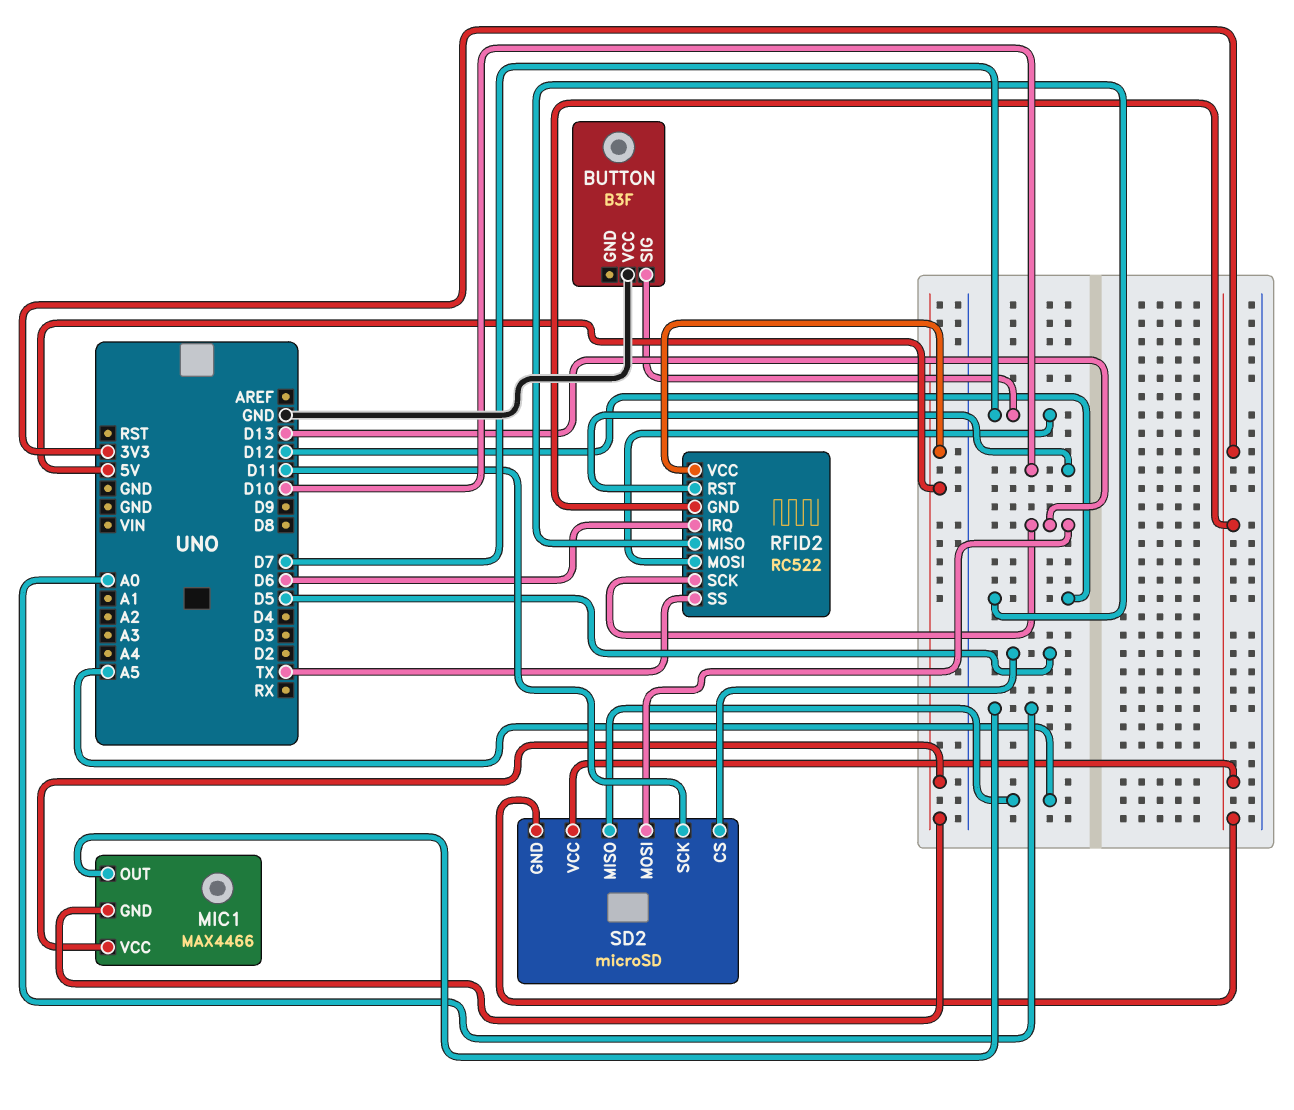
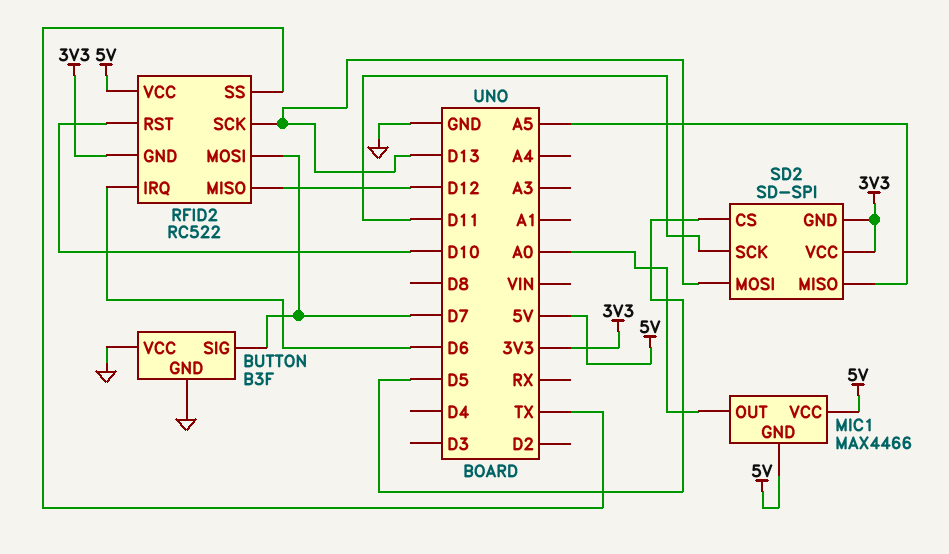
BUTTON pin GND: none -> GND
SD2: microSD -> SD-SPI

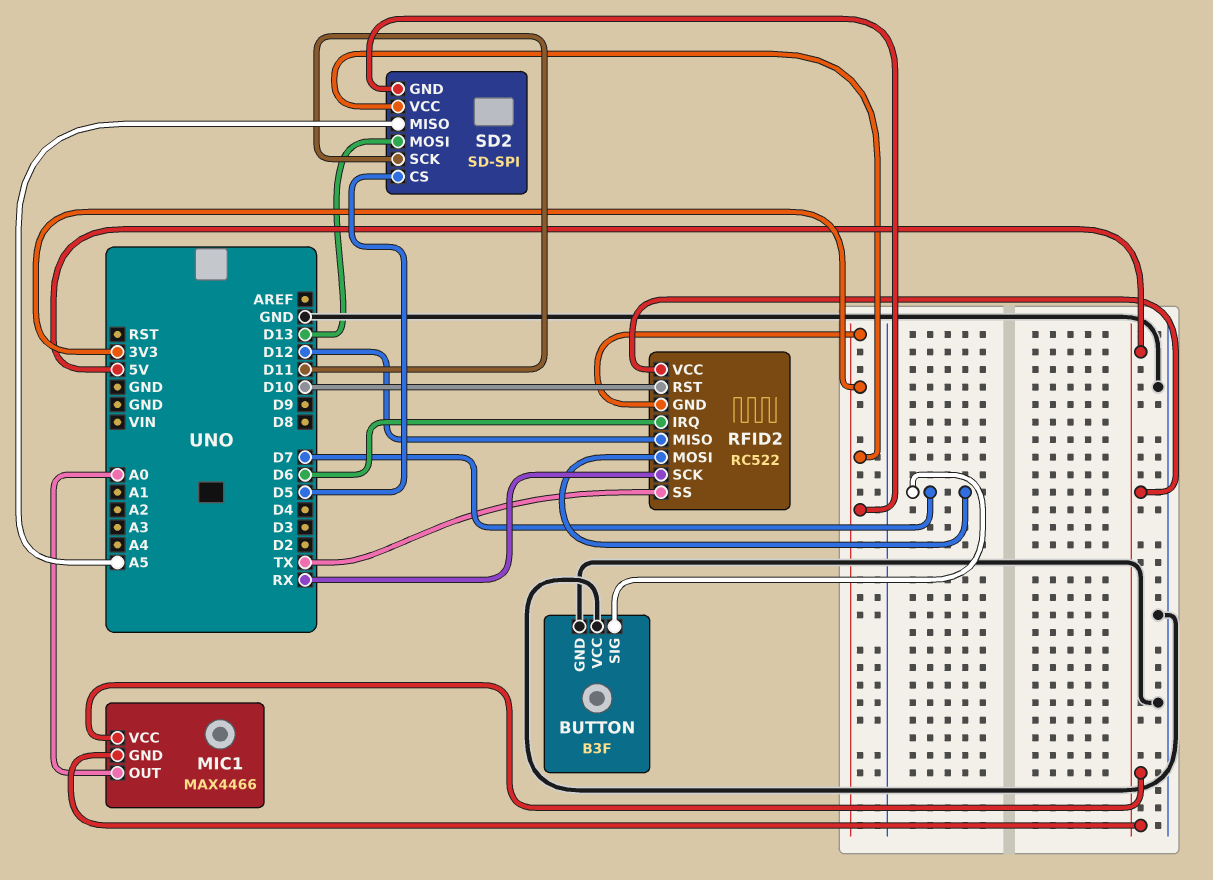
RFID2 pin SCK: D13 -> RX

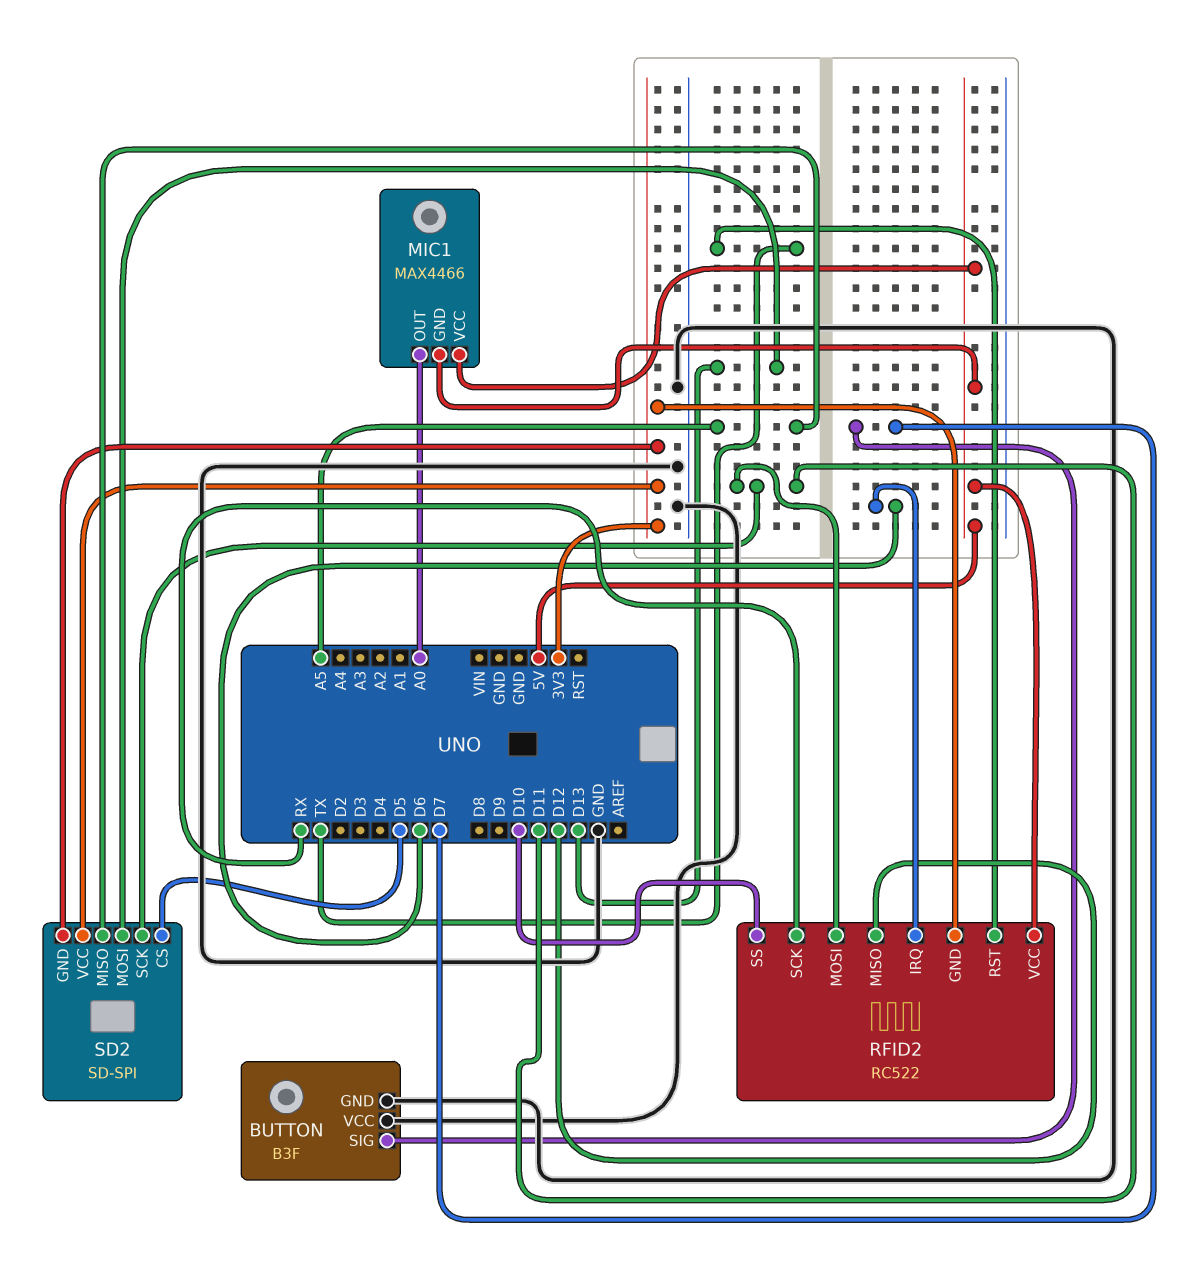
RFID2 pin MOSI: D7 -> D11
RFID2 pin RST: D10 -> TX
RFID2 pin SS: TX -> D10

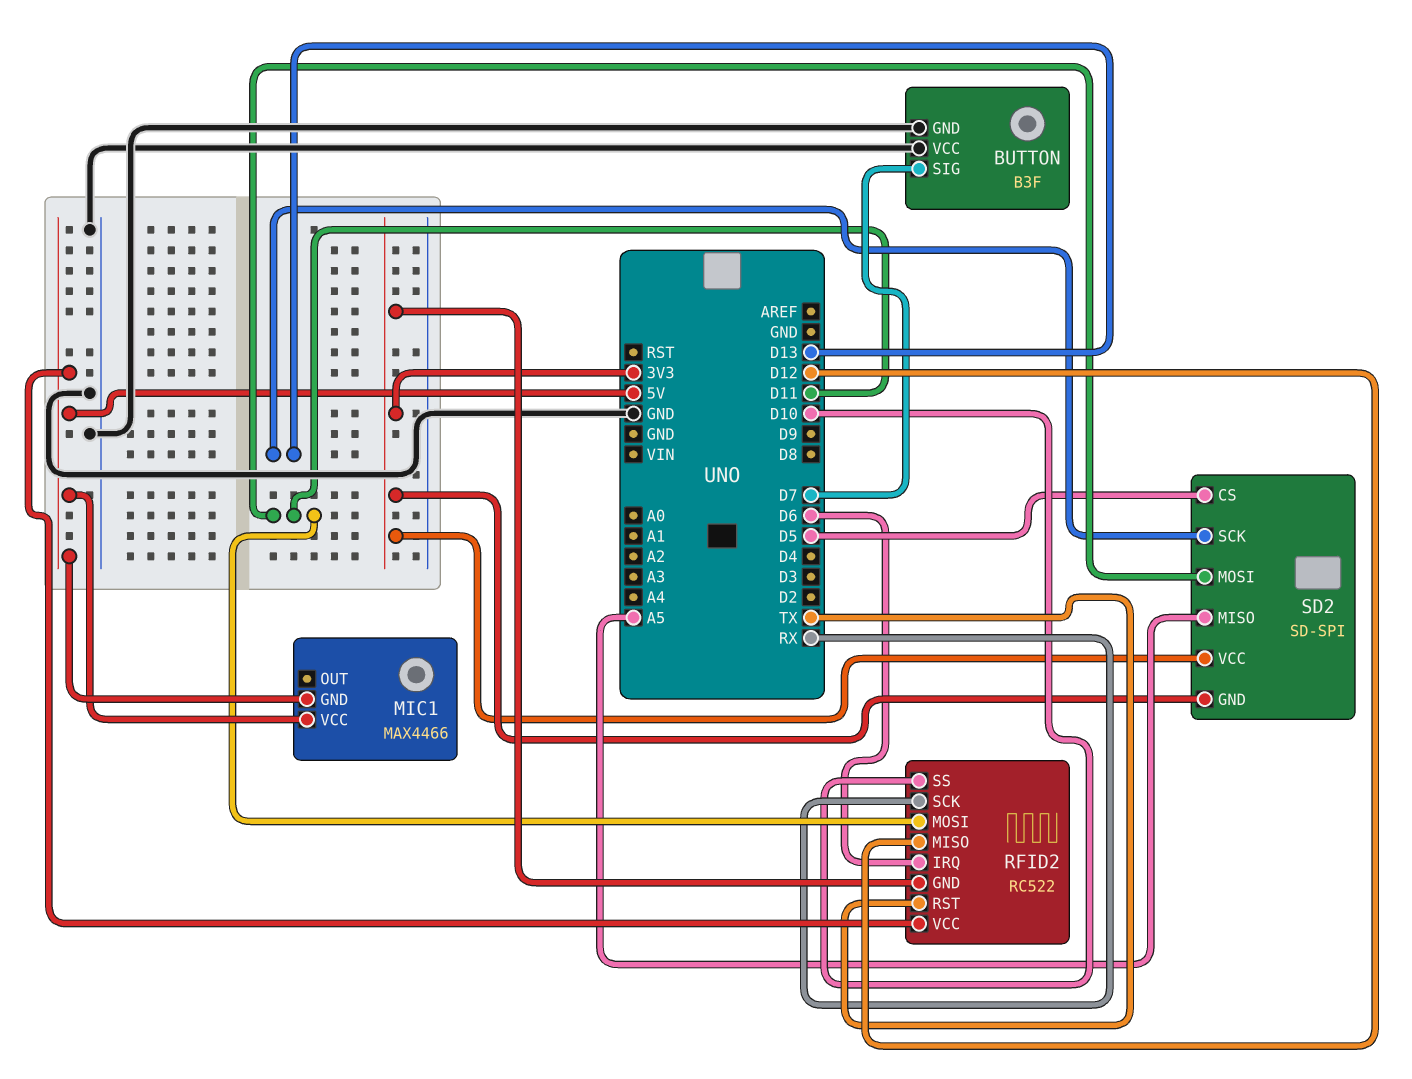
MIC1 pin OUT: A0 -> none
SD2 pin MOSI: D13 -> D11
SD2 pin SCK: D11 -> D13

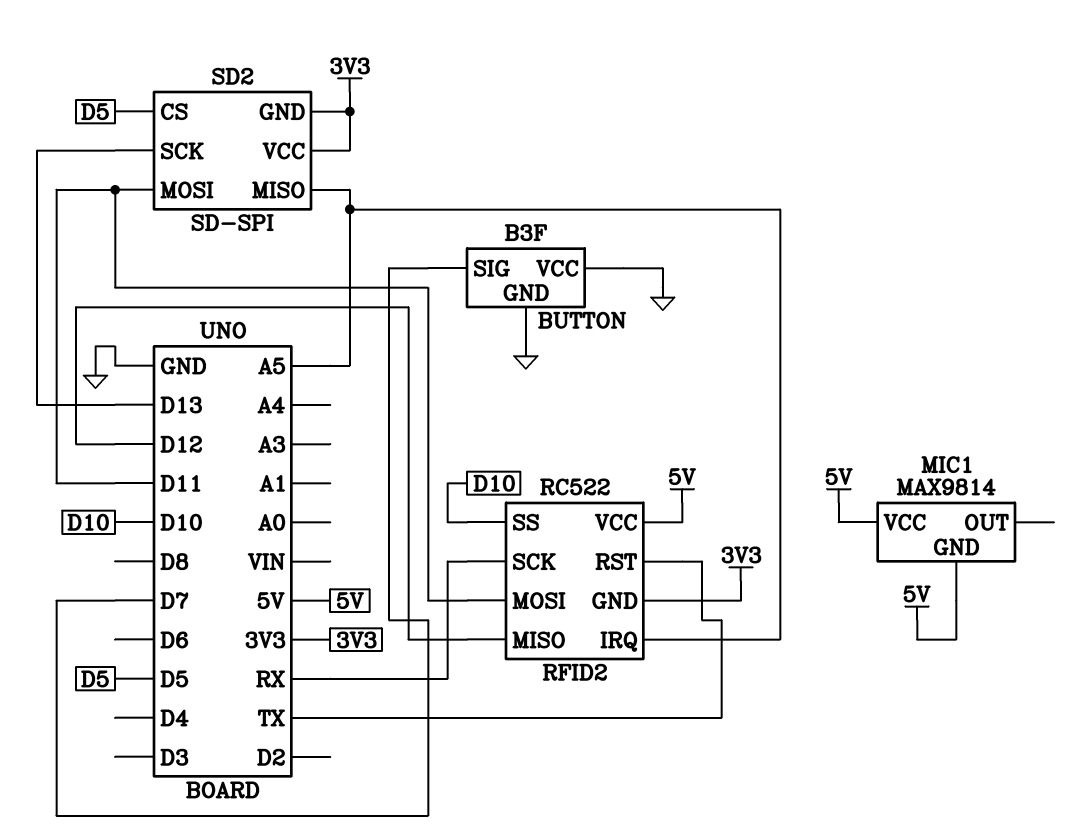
MIC1: MAX4466 -> MAX9814
RFID2 pin IRQ: D6 -> A5

